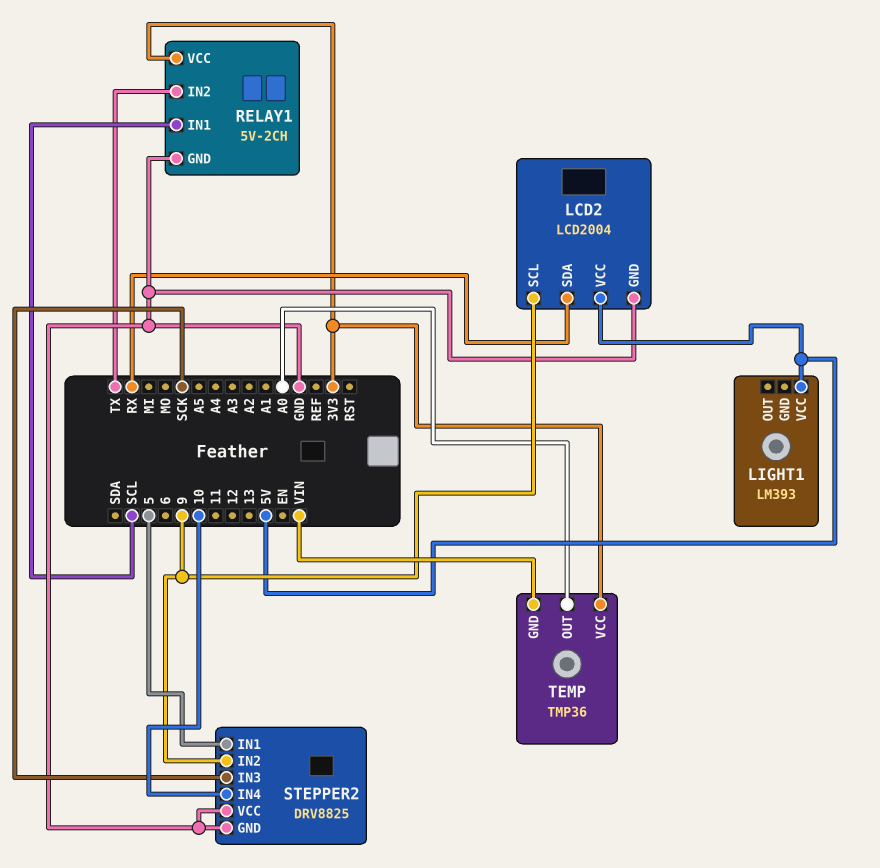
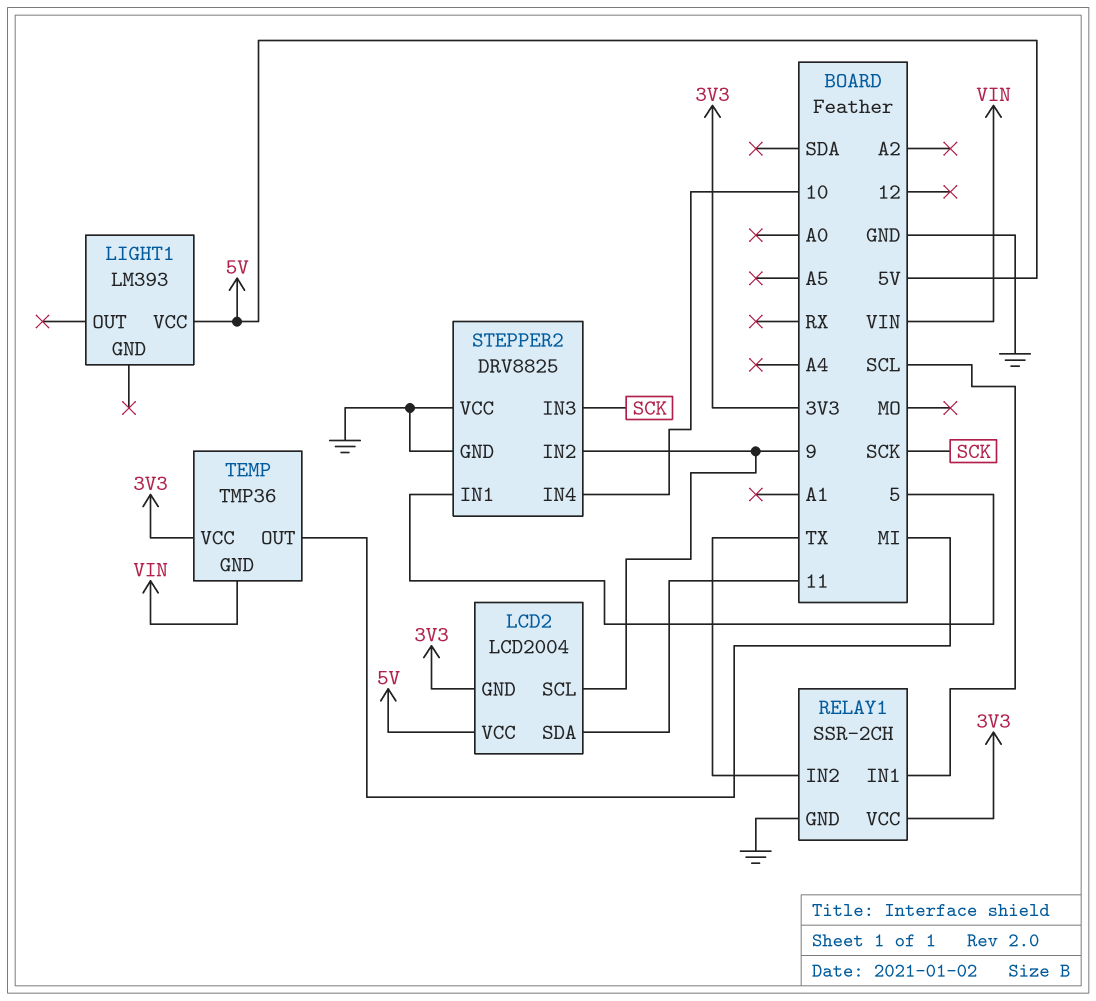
LCD2 pin GND: GND -> 3V3
LCD2 pin SDA: RX -> 11
RELAY1: 5V-2CH -> SSR-2CH
TEMP pin OUT: A0 -> MI

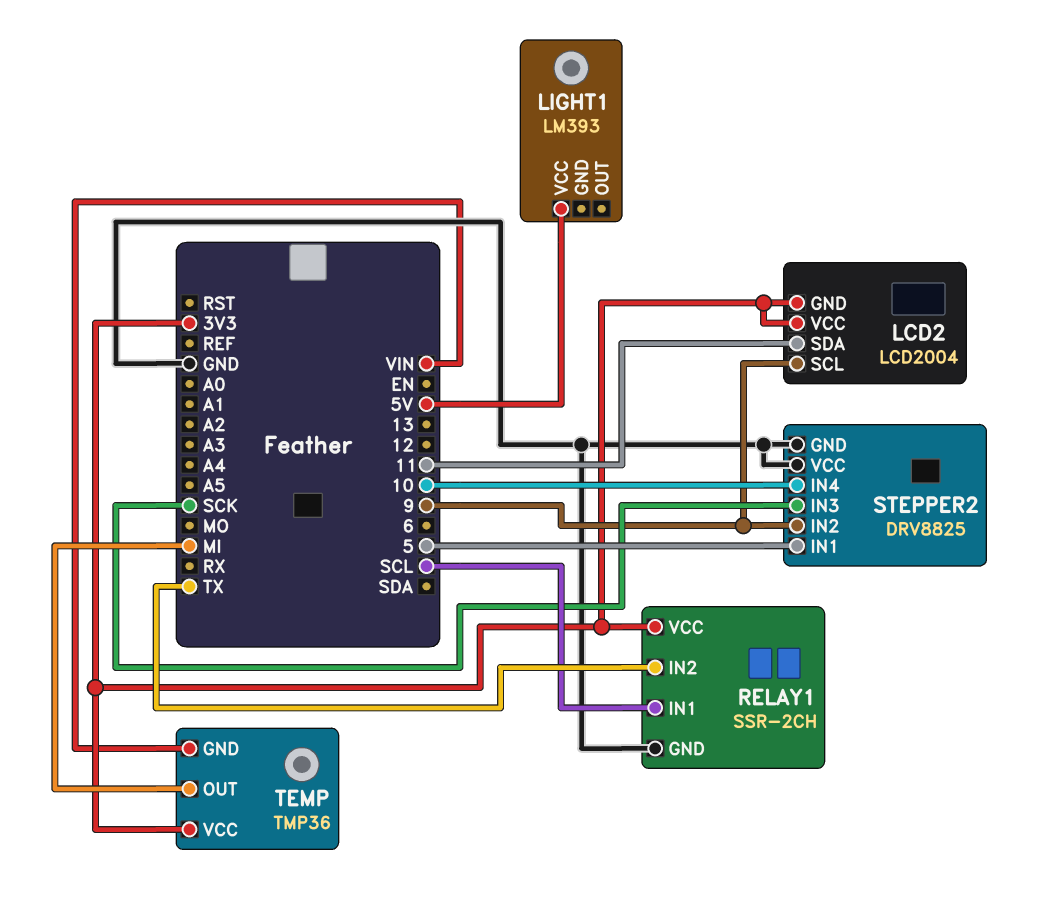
LCD2 pin VCC: 5V -> 3V3

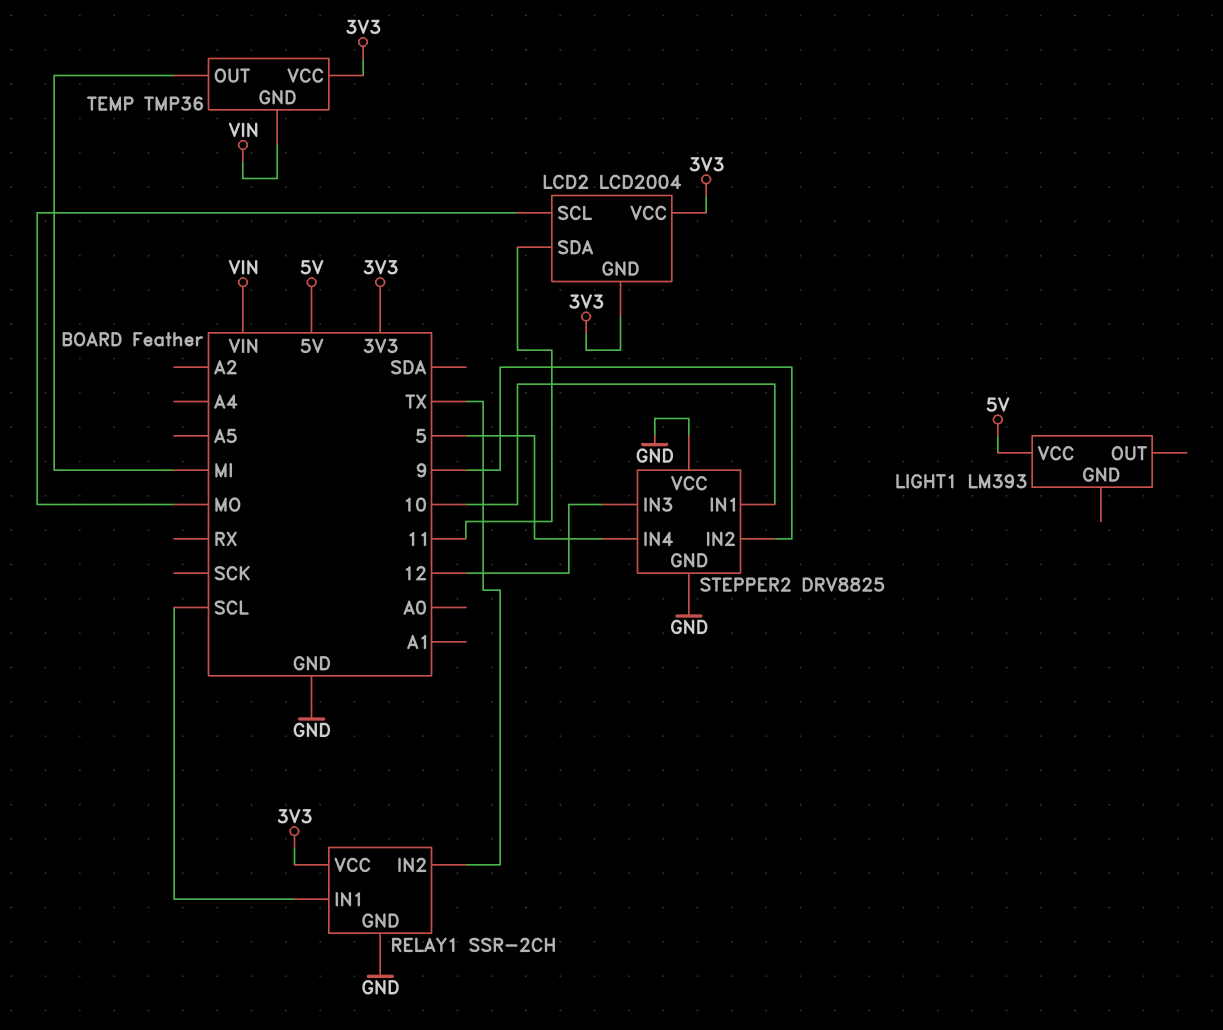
LCD2 pin SCL: 9 -> MO
STEPPER2 pin IN1: 5 -> 10
STEPPER2 pin IN3: SCK -> 12
STEPPER2 pin IN4: 10 -> 5

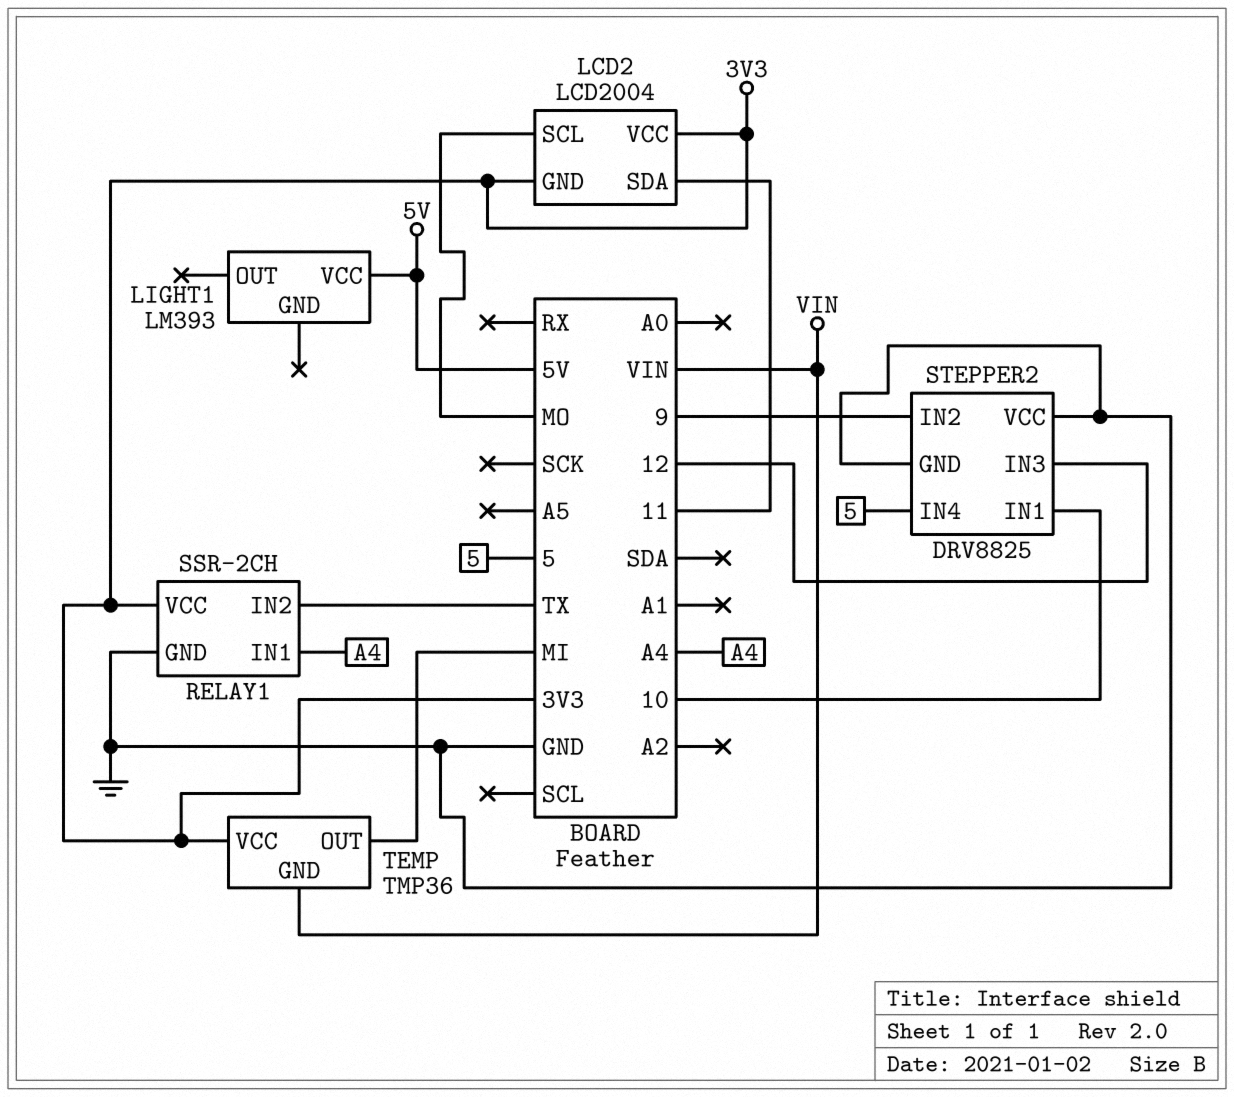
RELAY1 pin IN1: SCL -> A4

